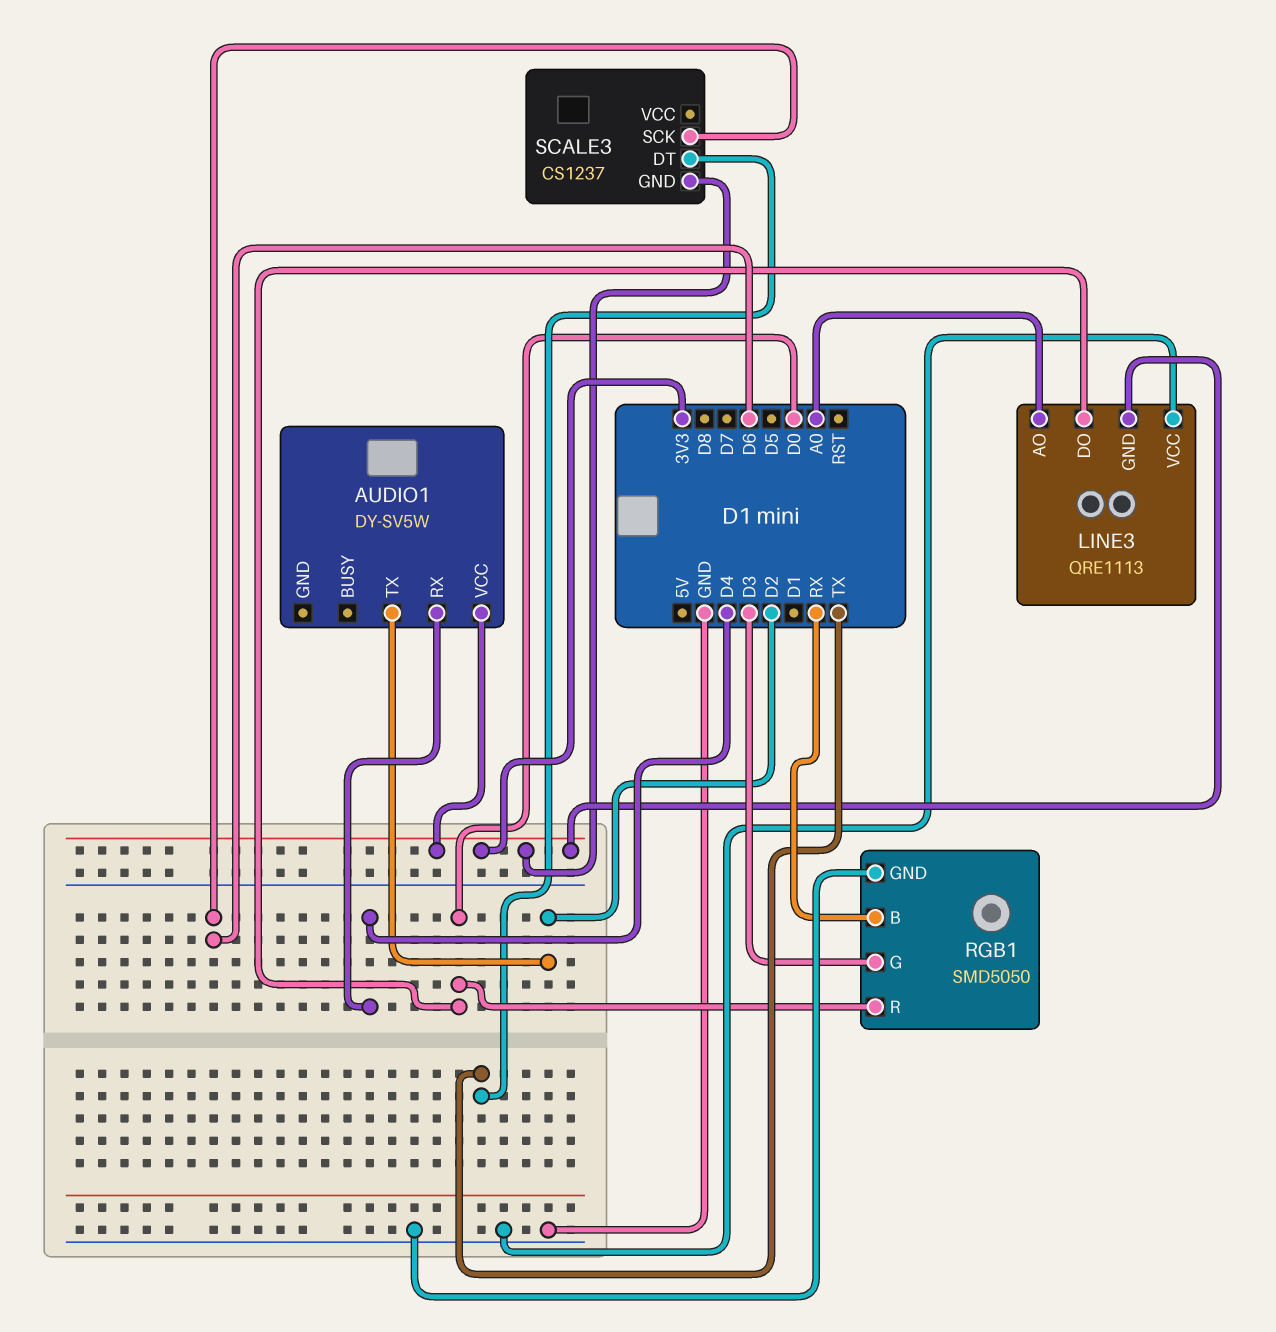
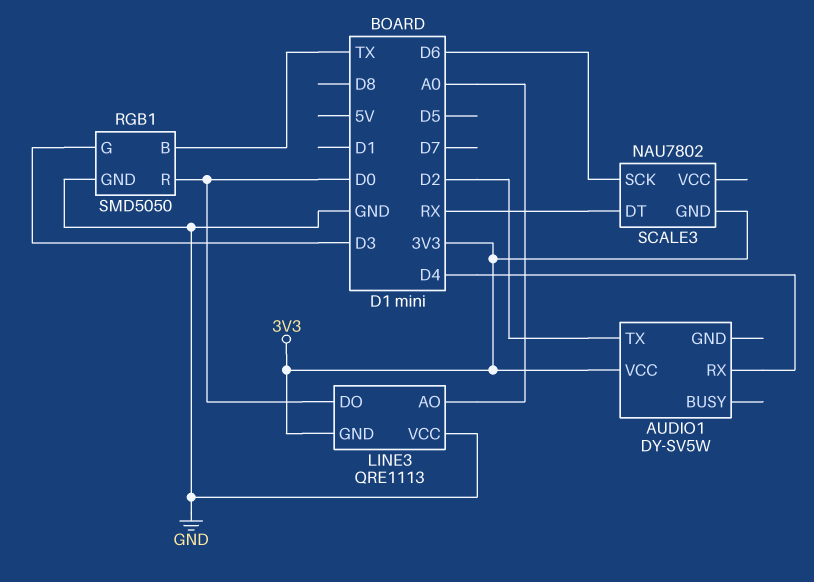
RGB1 pin B: RX -> TX
SCALE3: CS1237 -> NAU7802
SCALE3 pin DT: TX -> RX

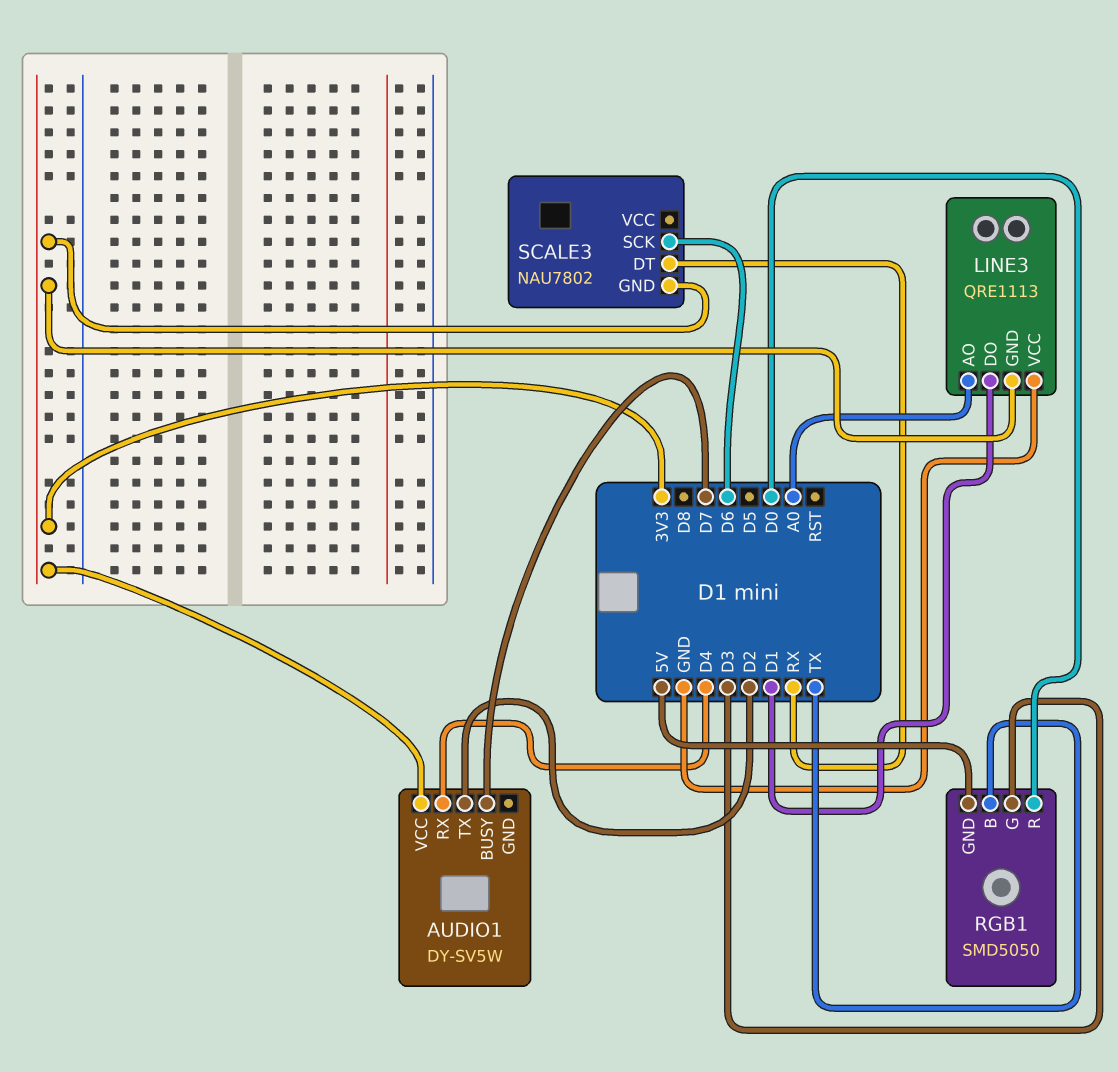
AUDIO1 pin BUSY: none -> D7
LINE3 pin DO: D0 -> D1
RGB1 pin GND: GND -> 5V

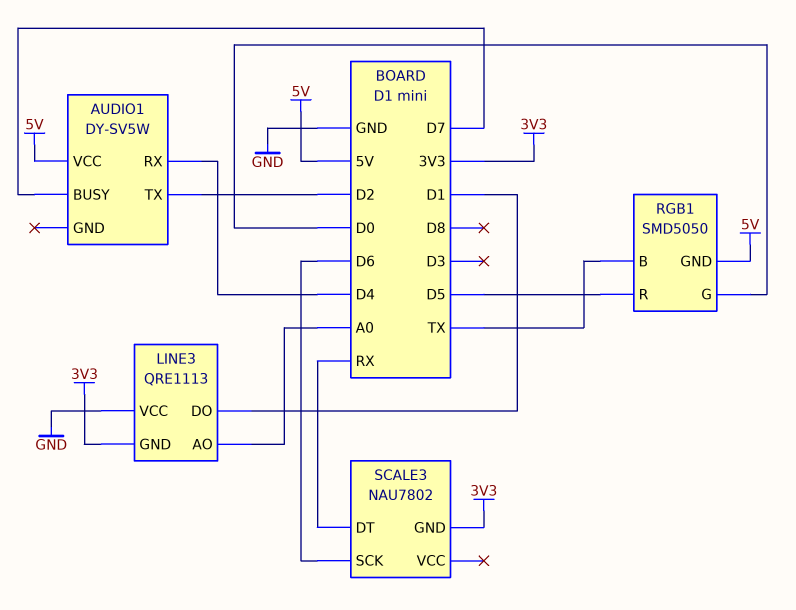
AUDIO1 pin VCC: 3V3 -> 5V
RGB1 pin G: D3 -> D0
RGB1 pin R: D0 -> D5

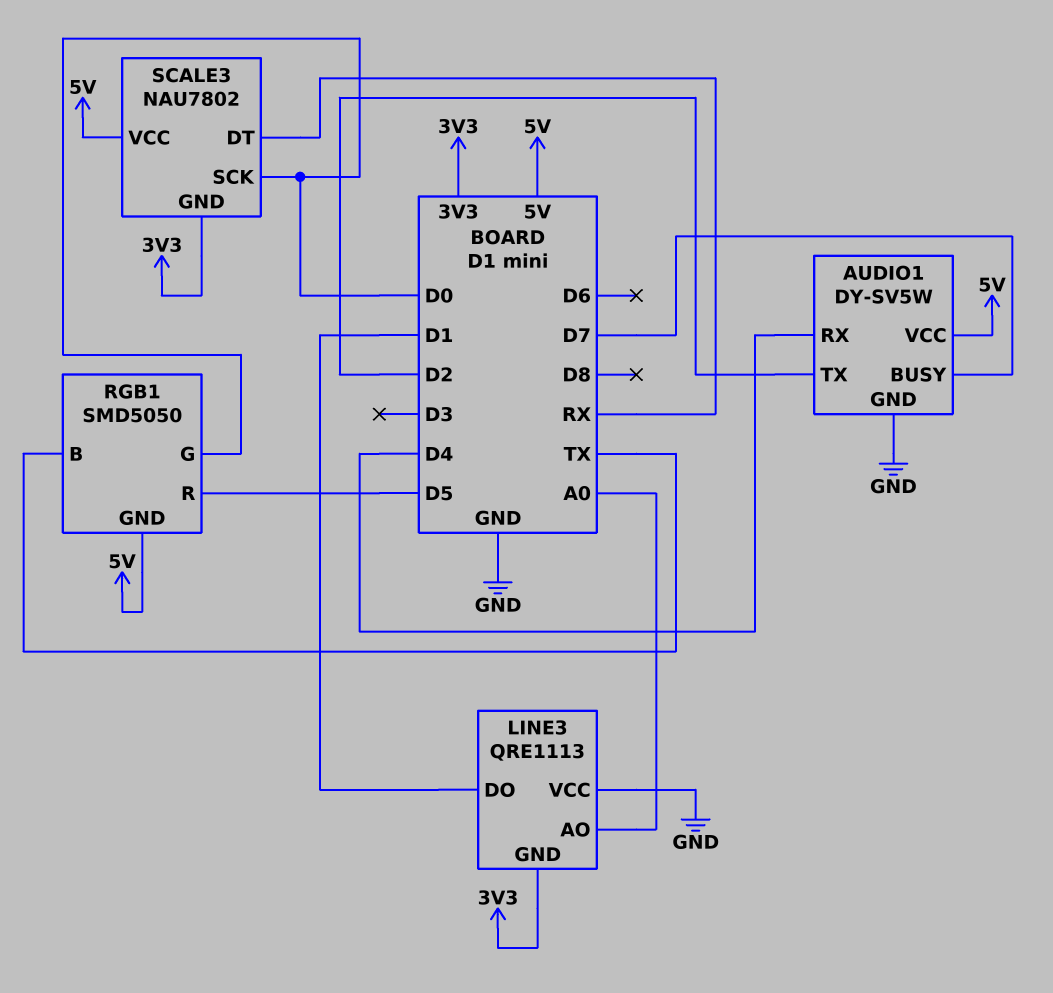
AUDIO1 pin GND: none -> GND
SCALE3 pin SCK: D6 -> D0
SCALE3 pin VCC: none -> 5V

